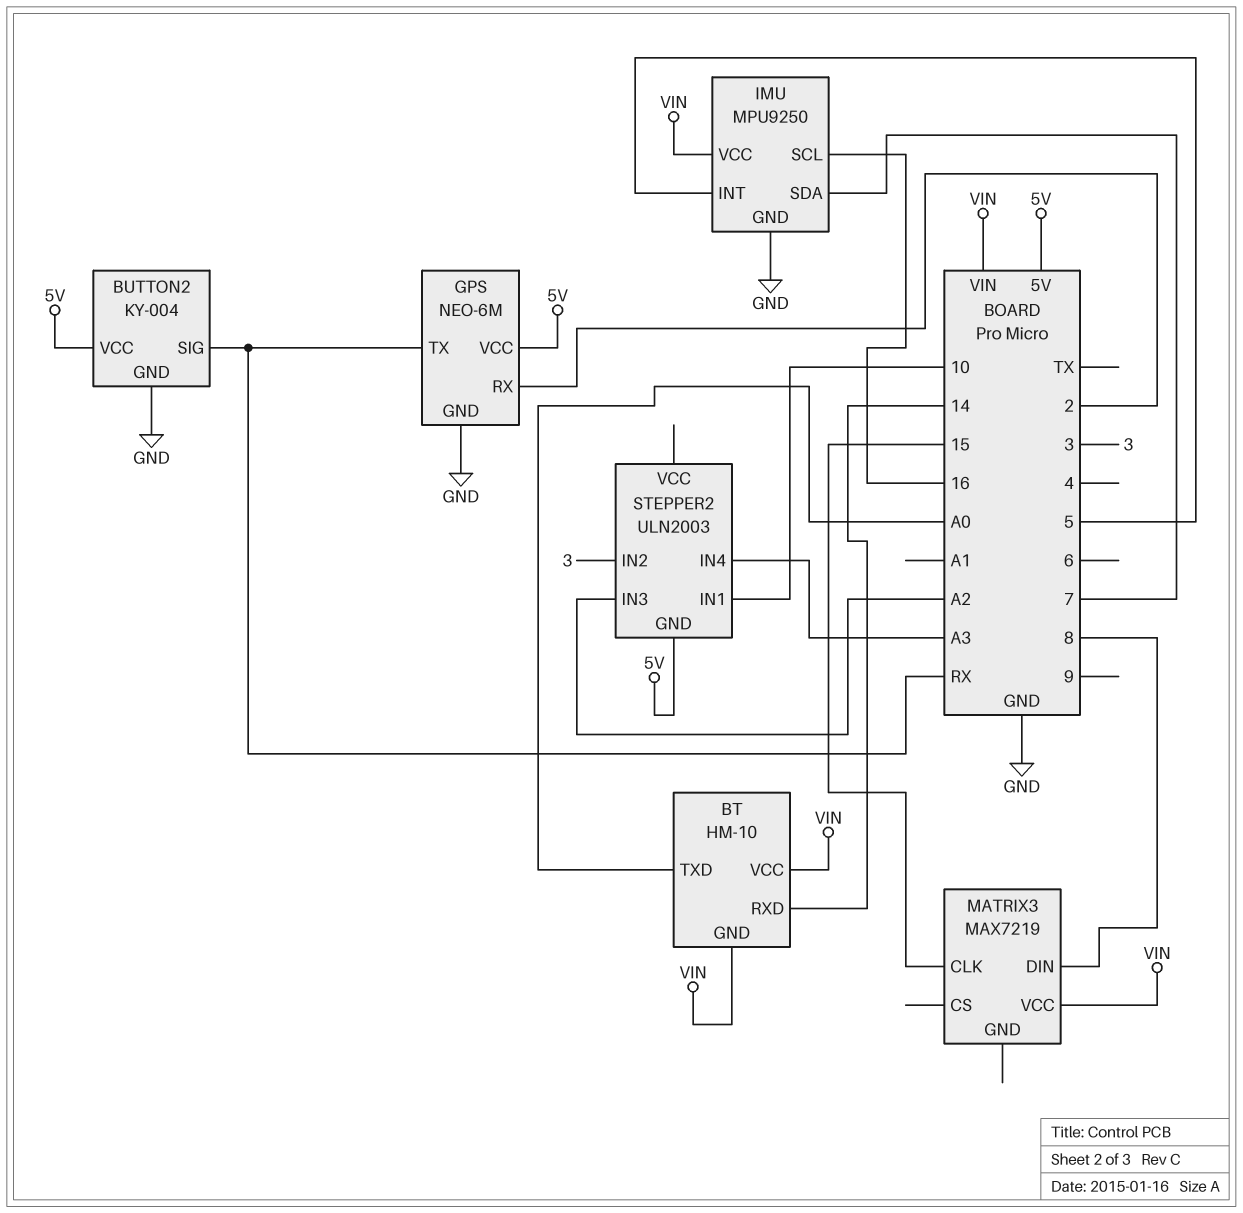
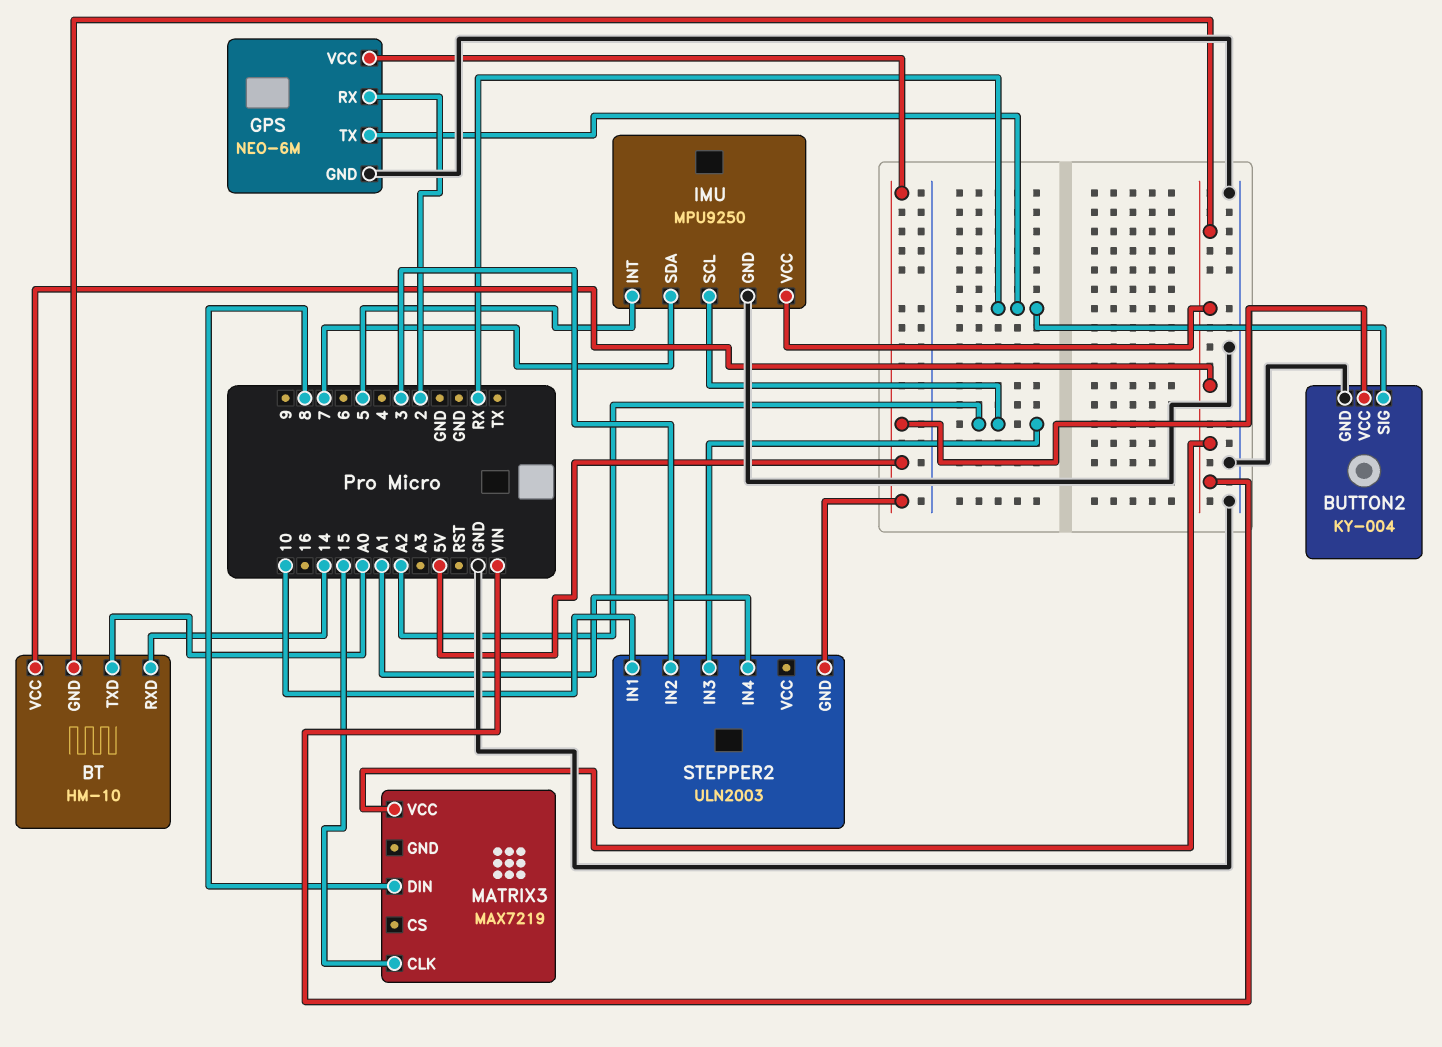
IMU pin SCL: 16 -> A2
STEPPER2 pin IN4: A3 -> A1

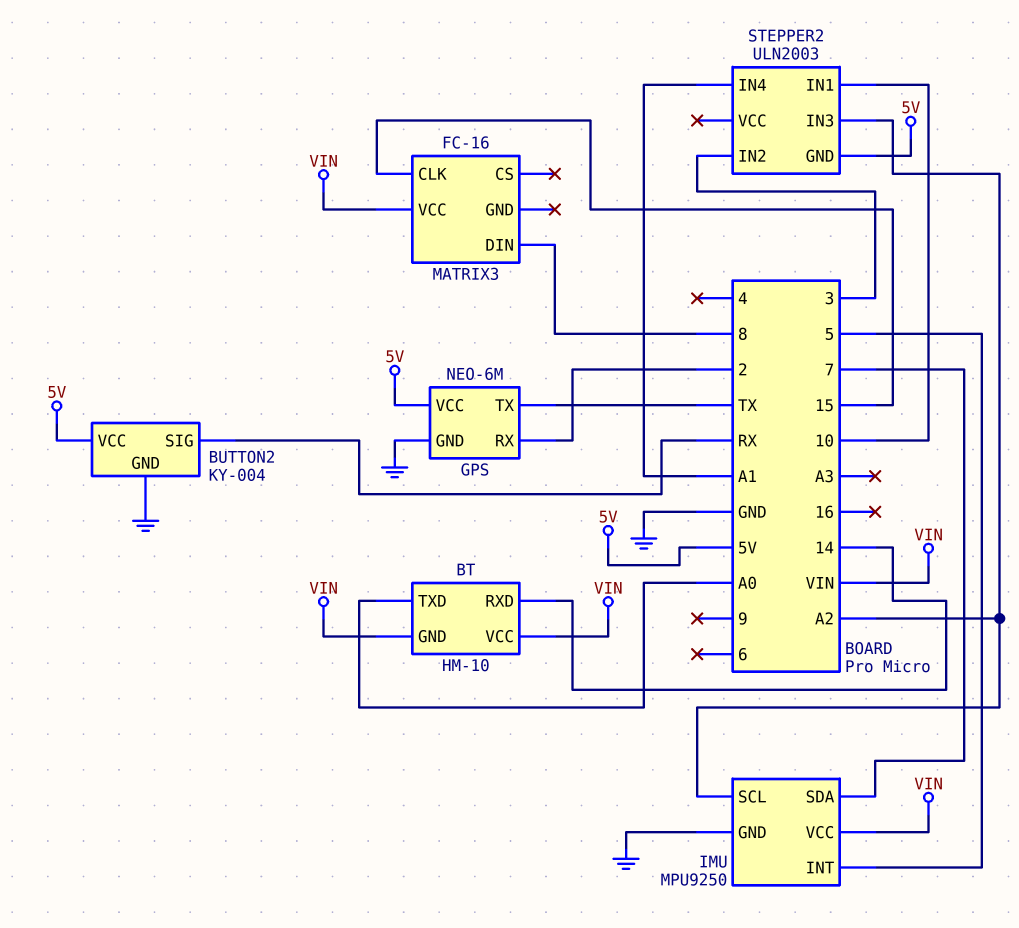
GPS pin TX: RX -> TX
MATRIX3: MAX7219 -> FC-16

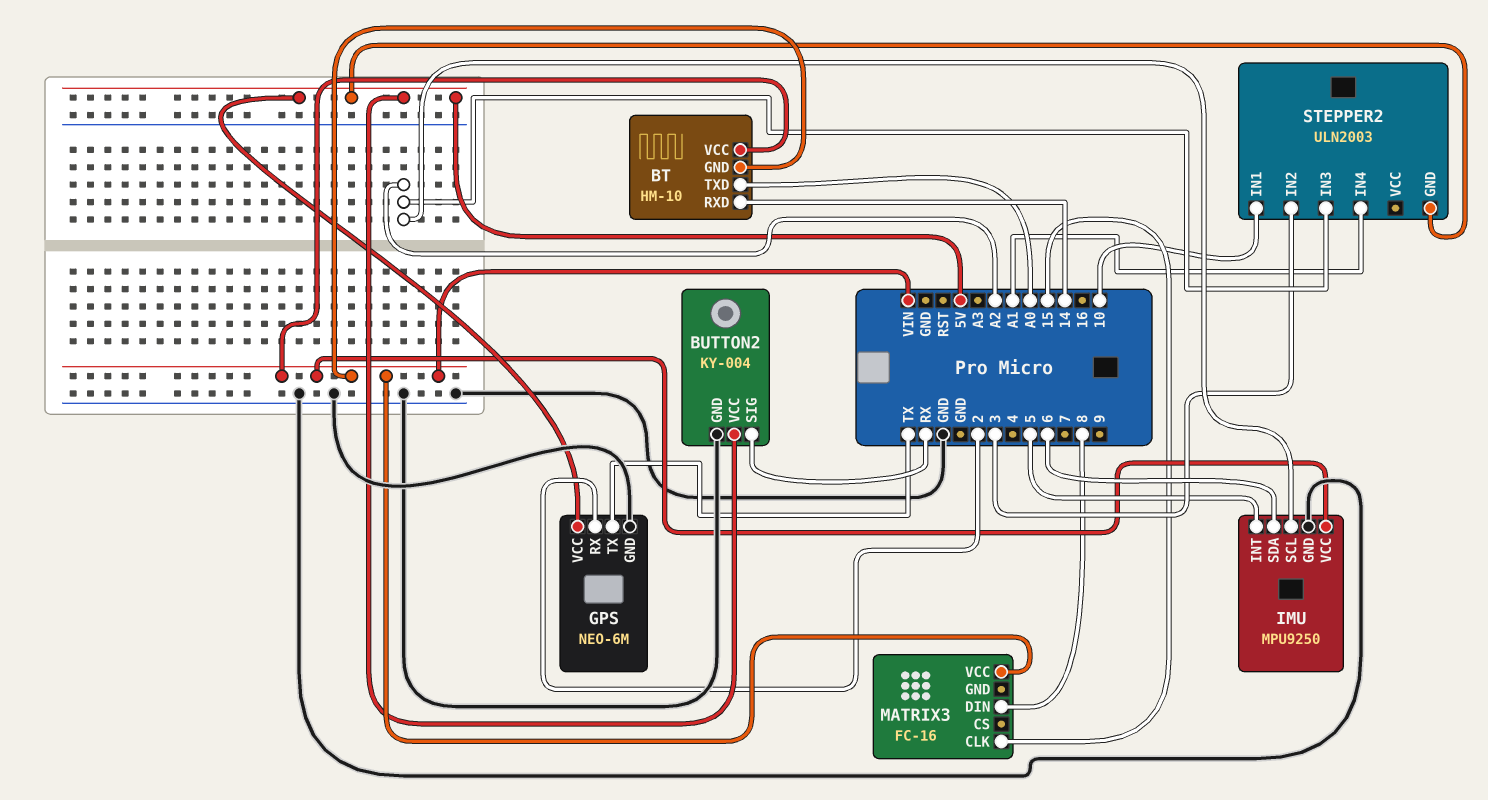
IMU pin SDA: 7 -> 6

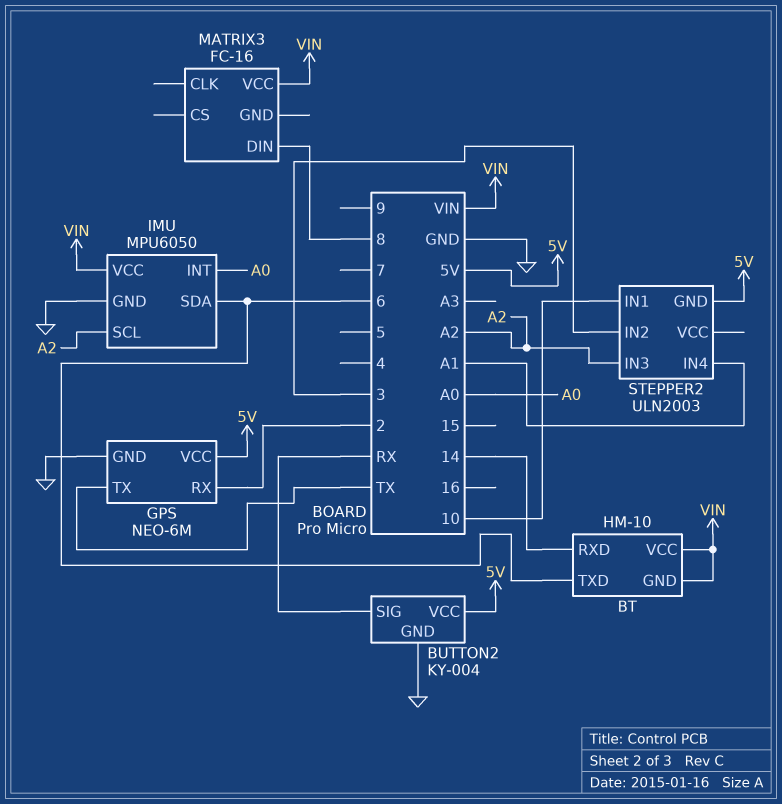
BT pin TXD: A0 -> 6
IMU: MPU9250 -> MPU6050
IMU pin INT: 5 -> A0
MATRIX3 pin CLK: 15 -> none

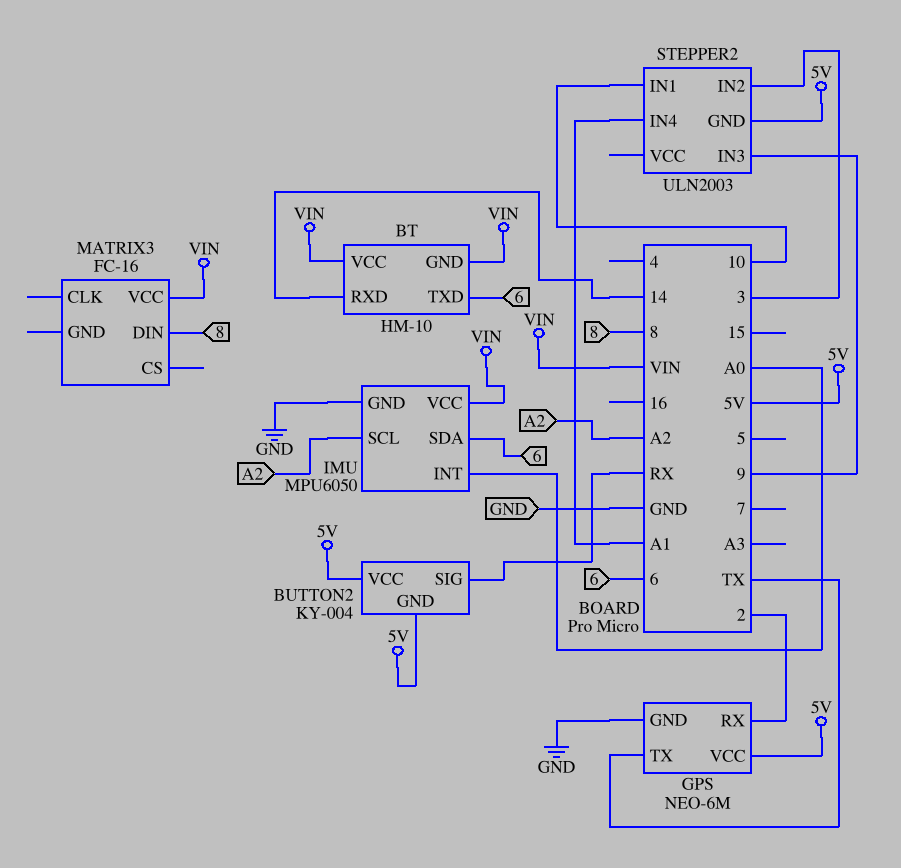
BUTTON2 pin GND: GND -> 5V
STEPPER2 pin IN3: A2 -> 9

